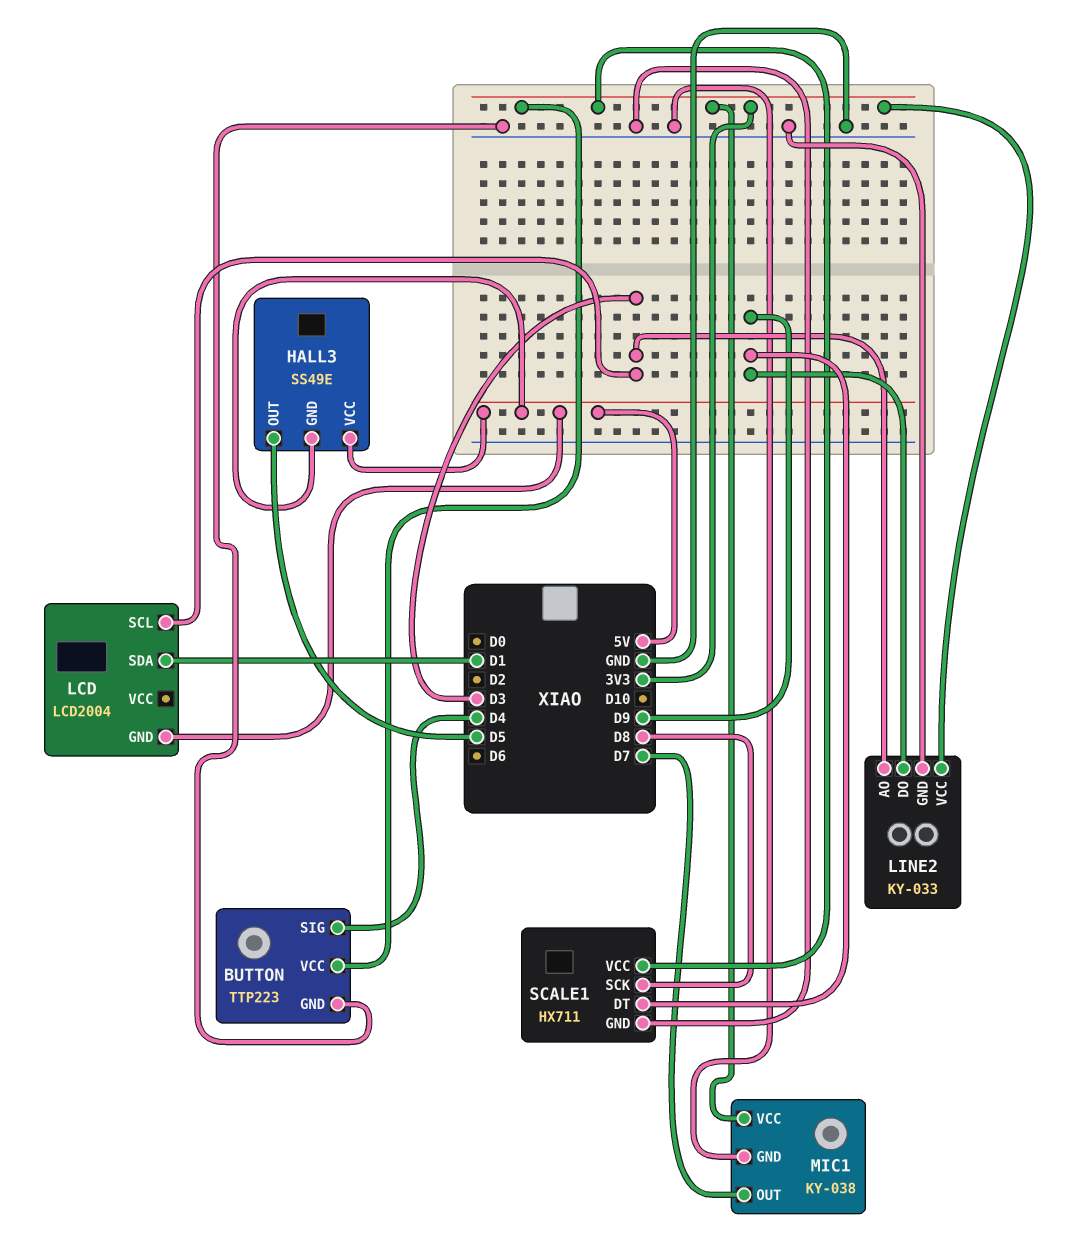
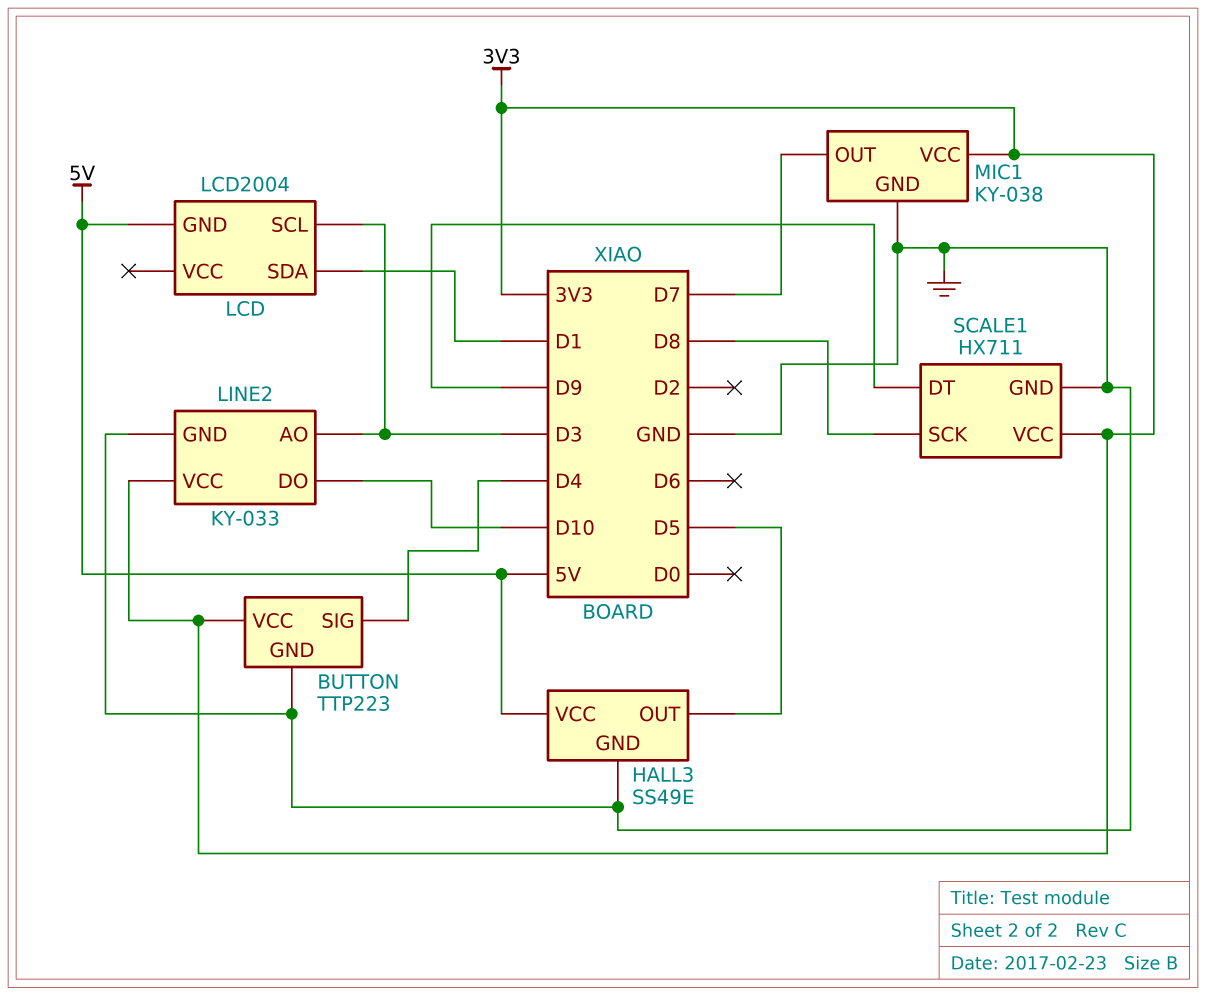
HALL3 pin GND: 5V -> GND
LINE2 pin DO: D9 -> D10

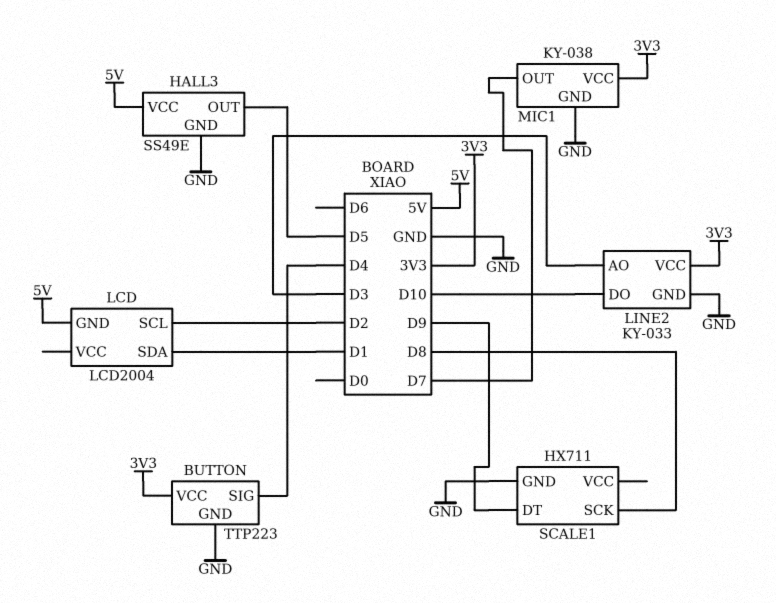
LCD pin SCL: D3 -> D2
SCALE1 pin VCC: 3V3 -> none

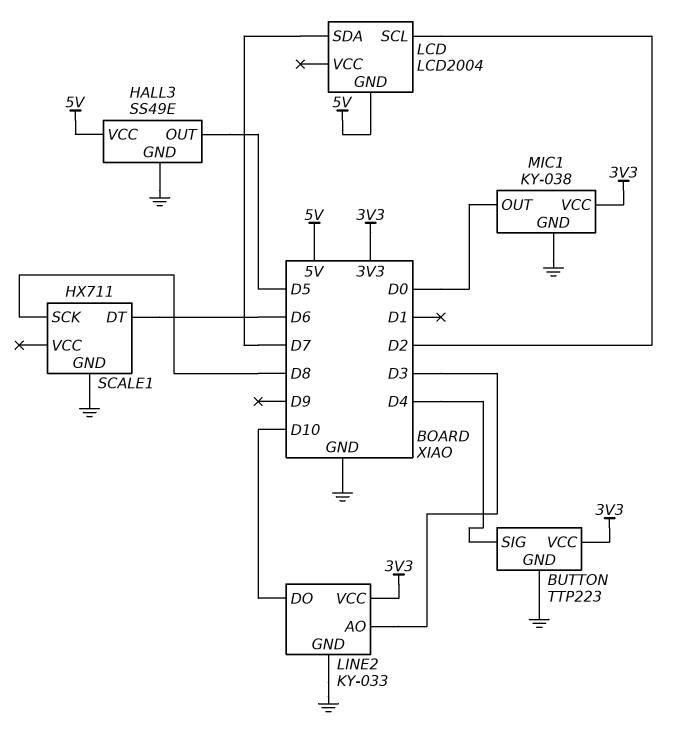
LCD pin SDA: D1 -> D7
MIC1 pin OUT: D7 -> D0
SCALE1 pin DT: D9 -> D6

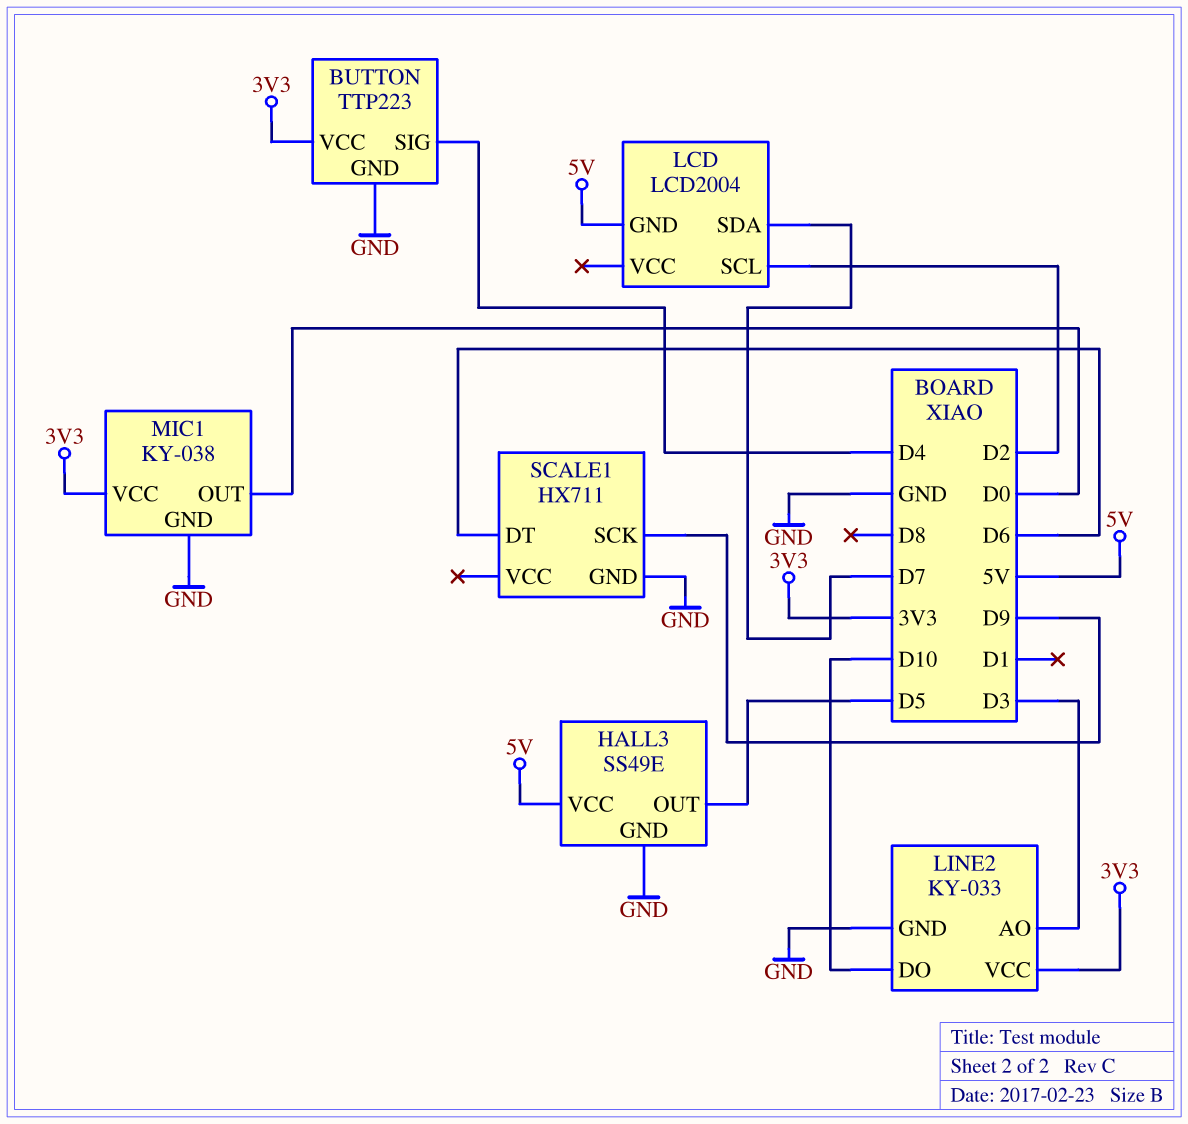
SCALE1 pin SCK: D8 -> D9

